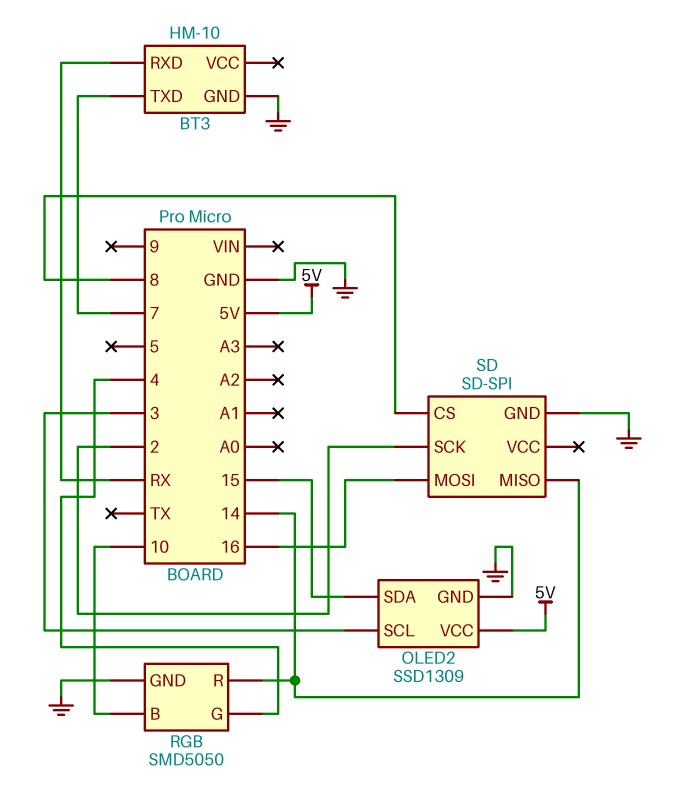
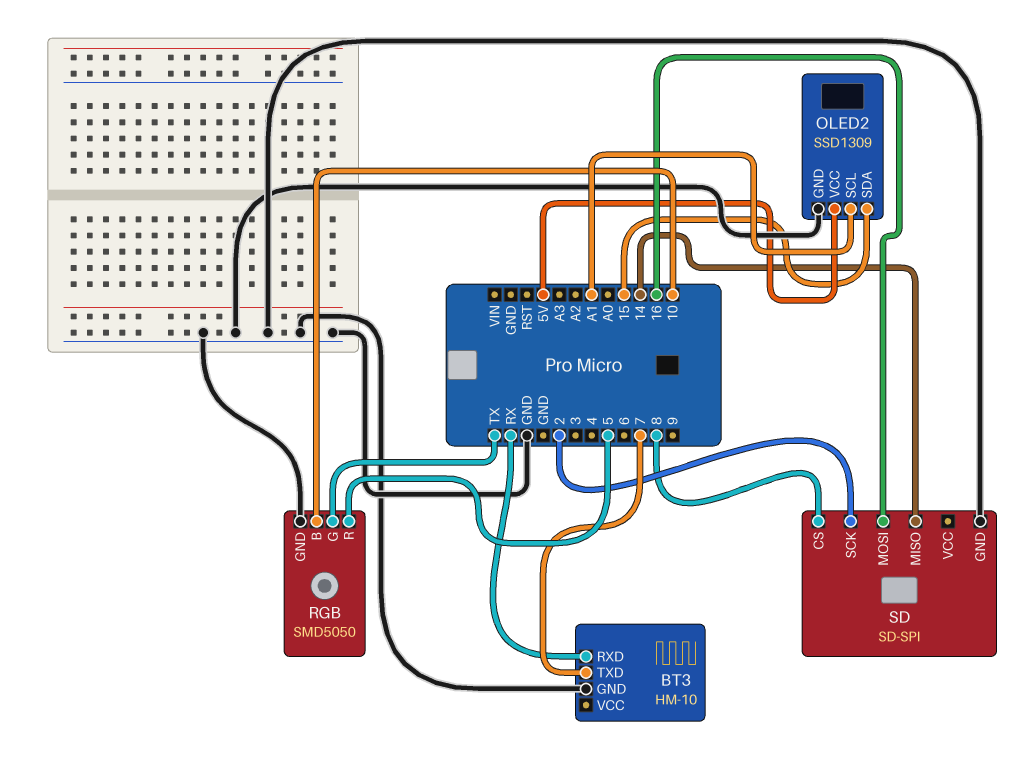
OLED2 pin SCL: 3 -> A1
RGB pin G: 4 -> TX
RGB pin R: 14 -> 5

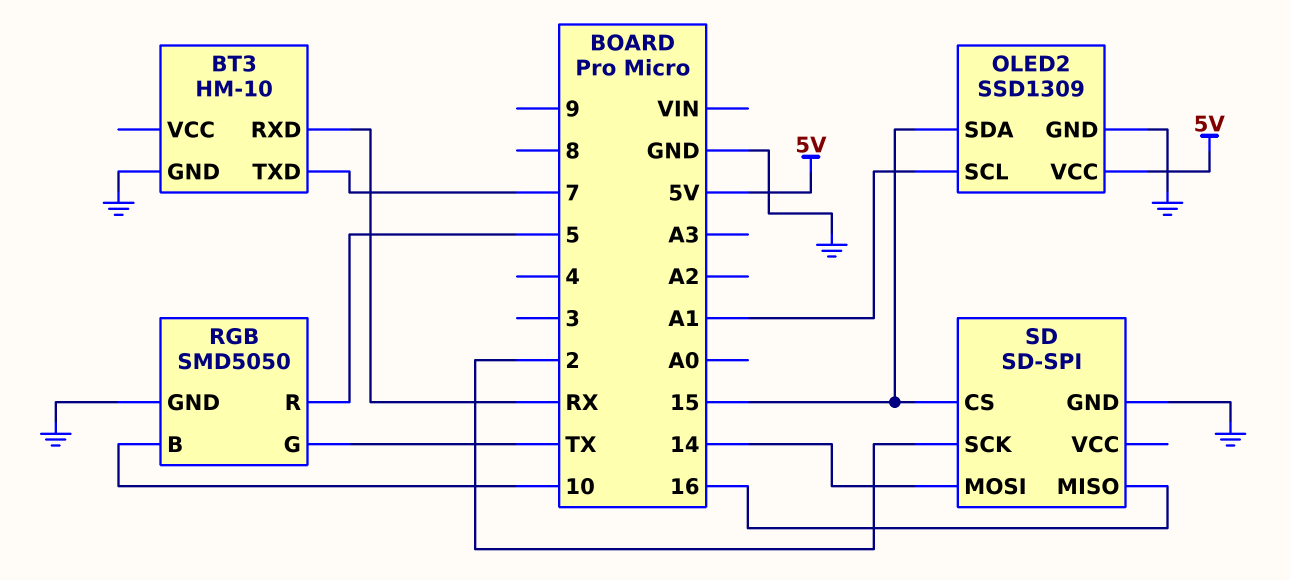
SD pin CS: 8 -> 15
SD pin MISO: 14 -> 16
SD pin MOSI: 16 -> 14

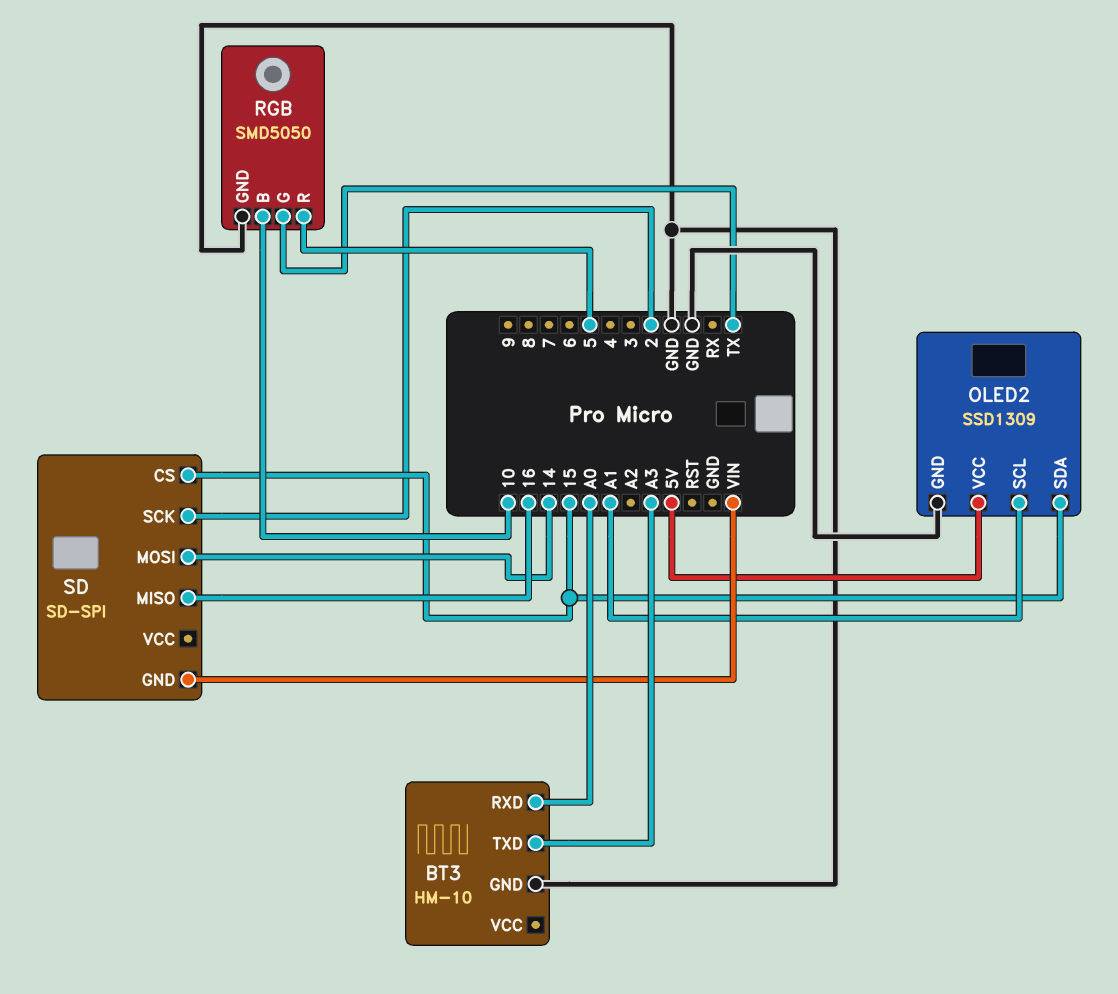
BT3 pin RXD: RX -> A0
BT3 pin TXD: 7 -> A3
SD pin GND: GND -> VIN

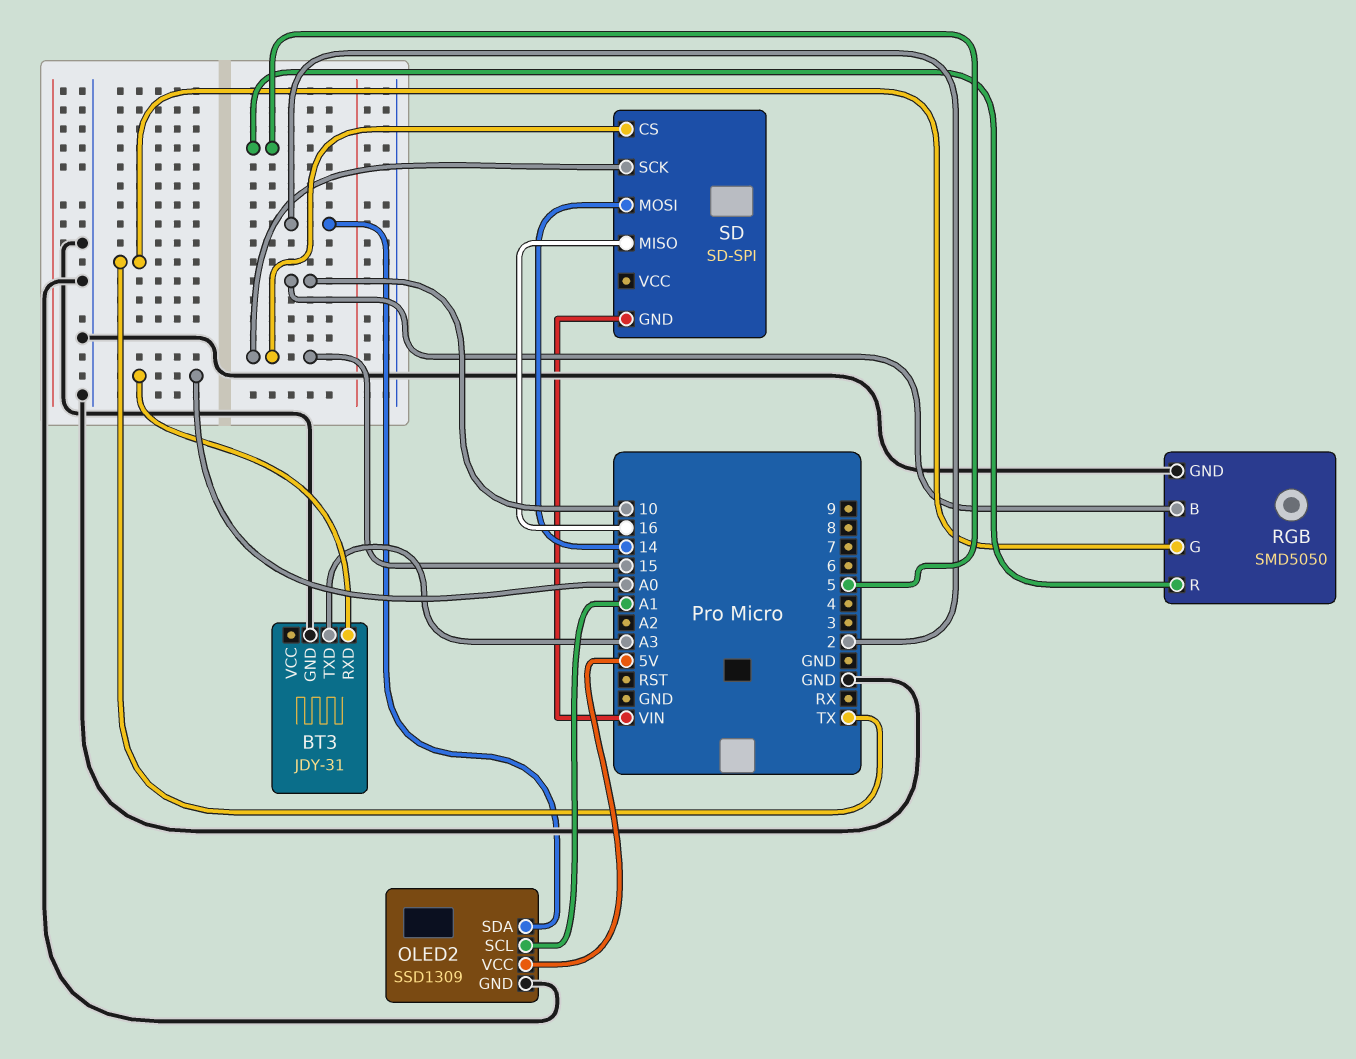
BT3: HM-10 -> JDY-31
OLED2 pin SDA: 15 -> 2
SD pin SCK: 2 -> 15

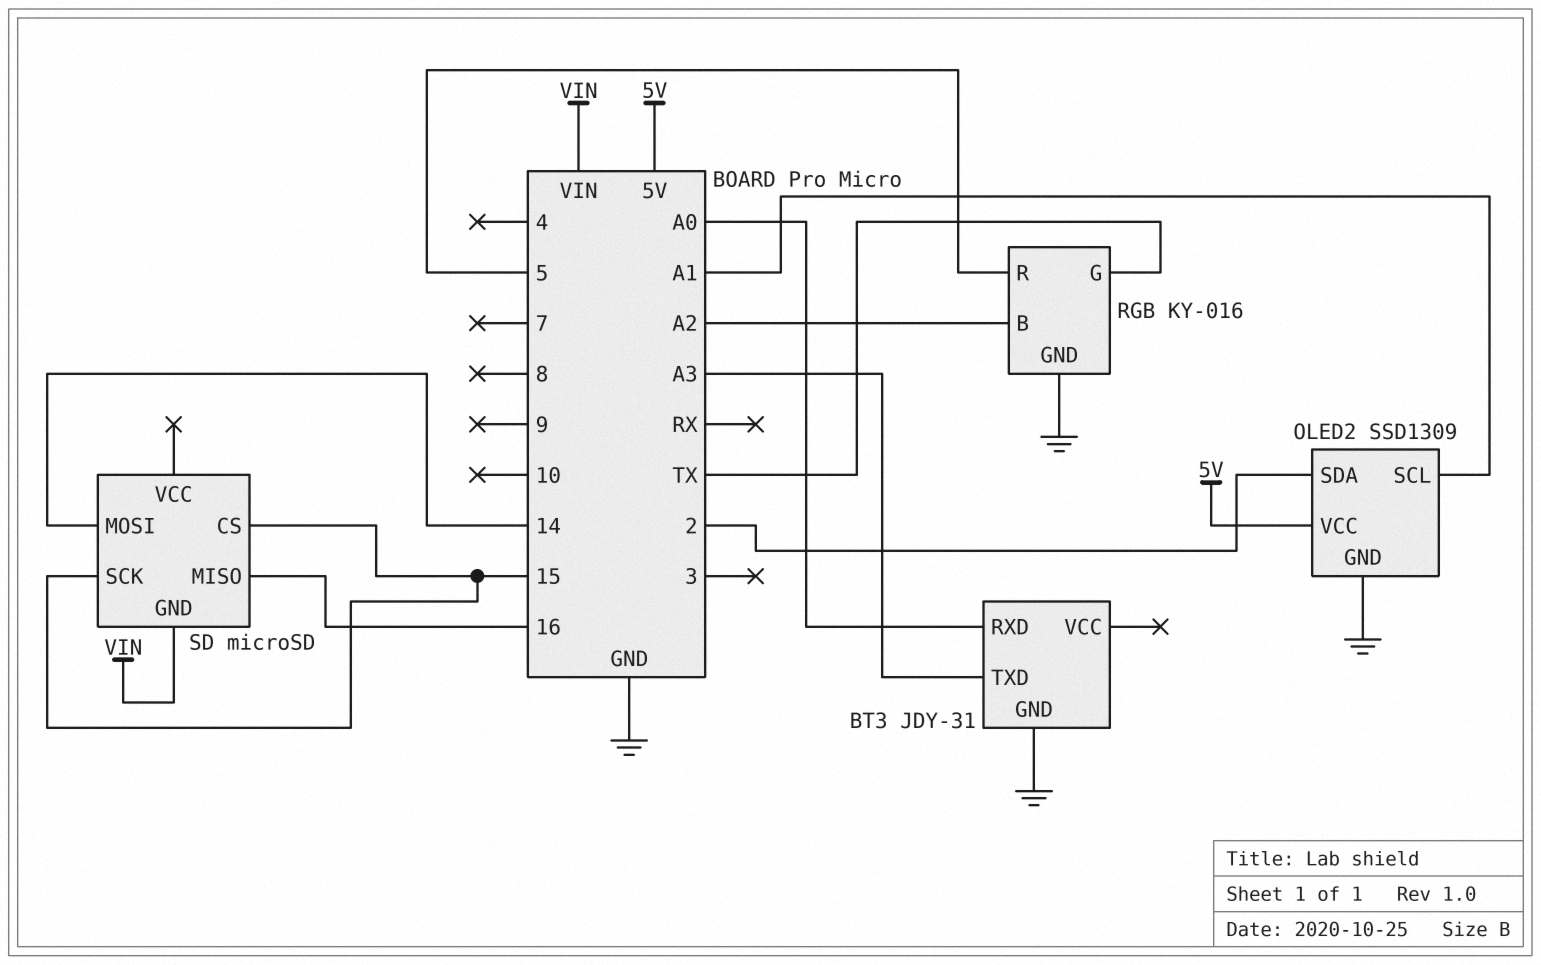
RGB: SMD5050 -> KY-016
RGB pin B: 10 -> A2
SD: SD-SPI -> microSD

